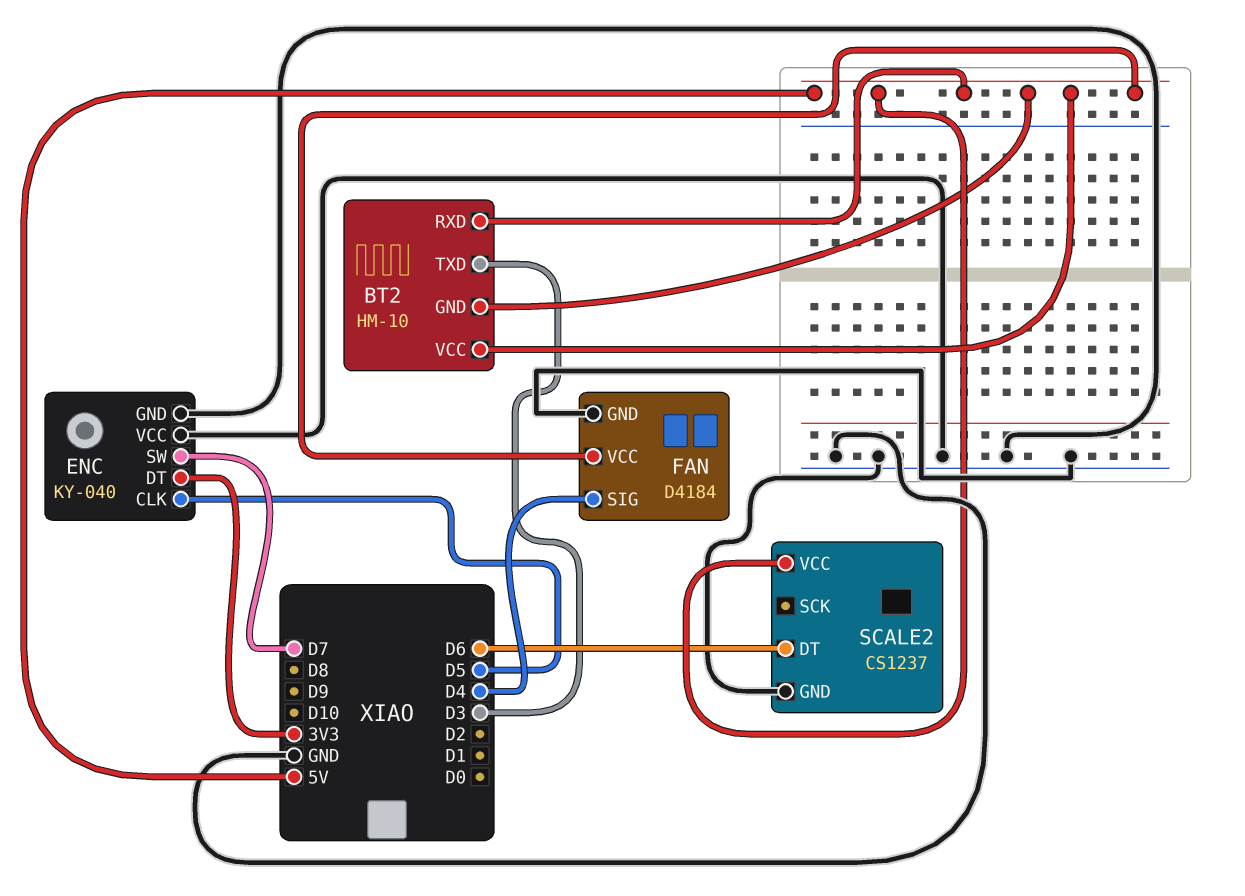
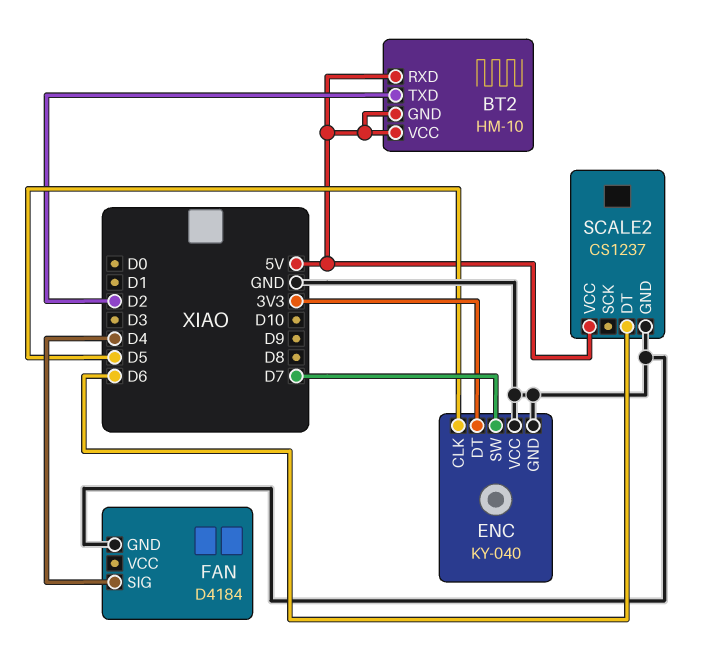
BT2 pin TXD: D3 -> D2
FAN pin VCC: 5V -> none

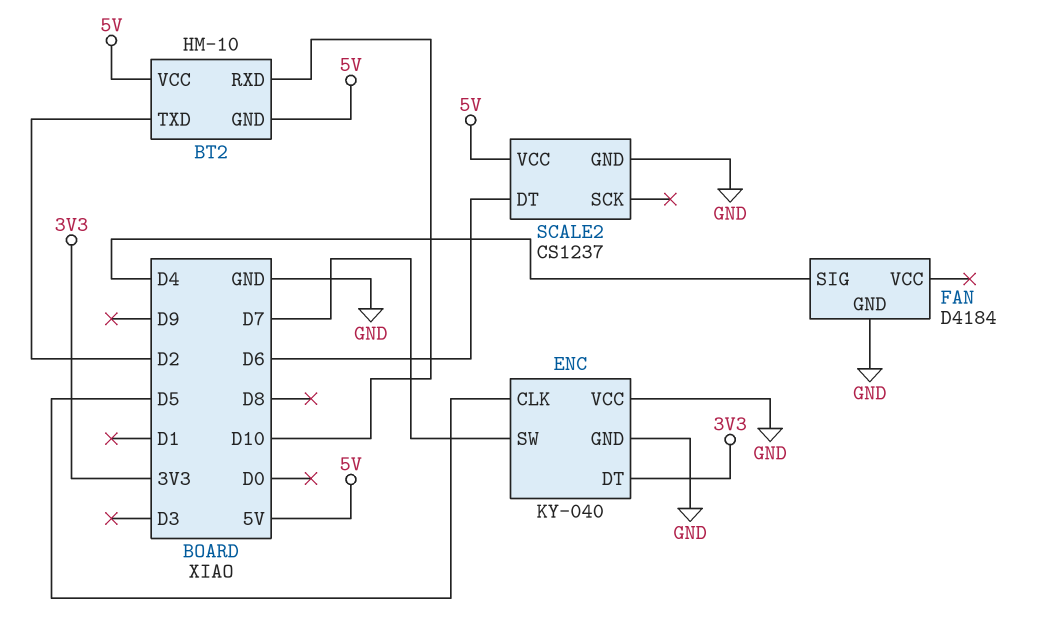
BT2 pin RXD: 5V -> D10

